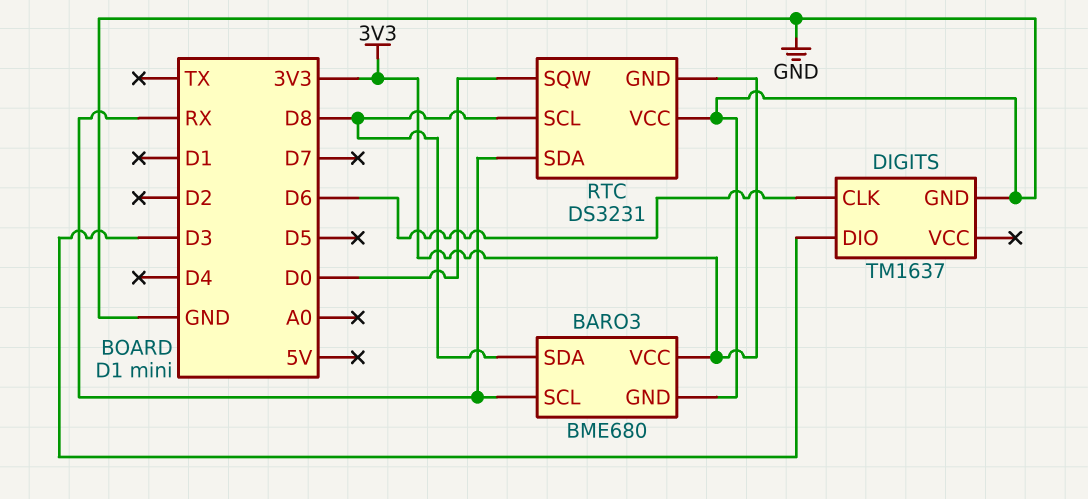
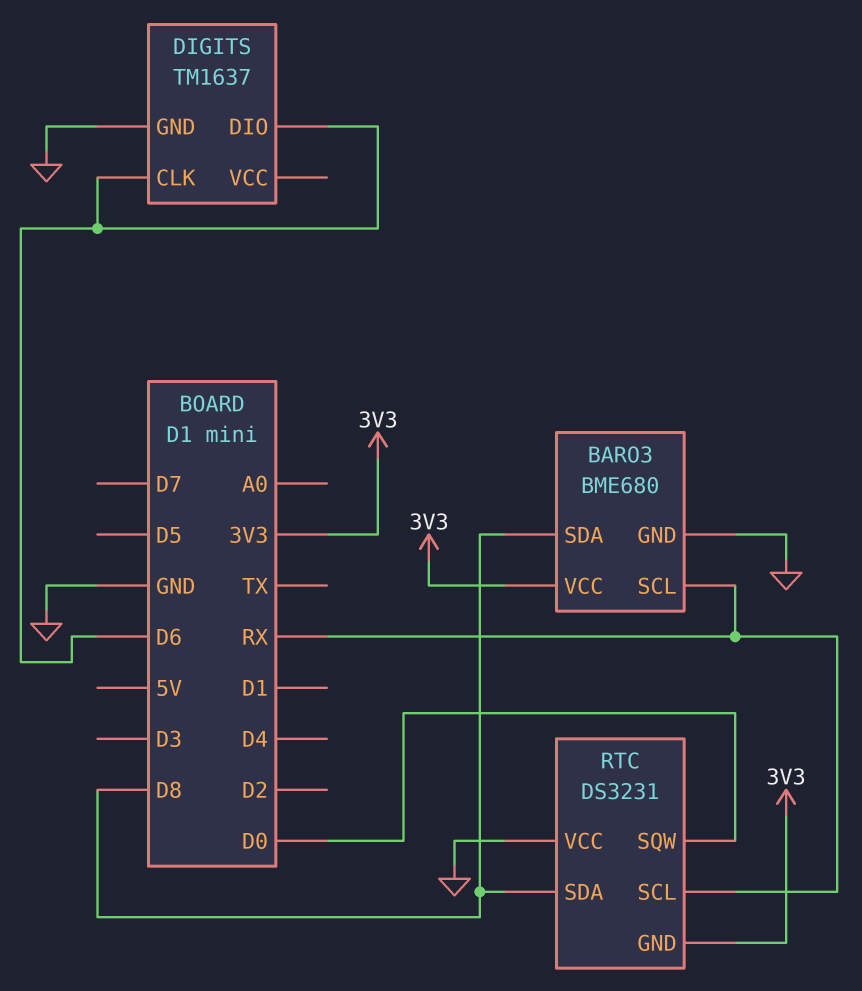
DIGITS pin DIO: D3 -> D6
RTC pin SCL: D8 -> RX
RTC pin SDA: RX -> D8

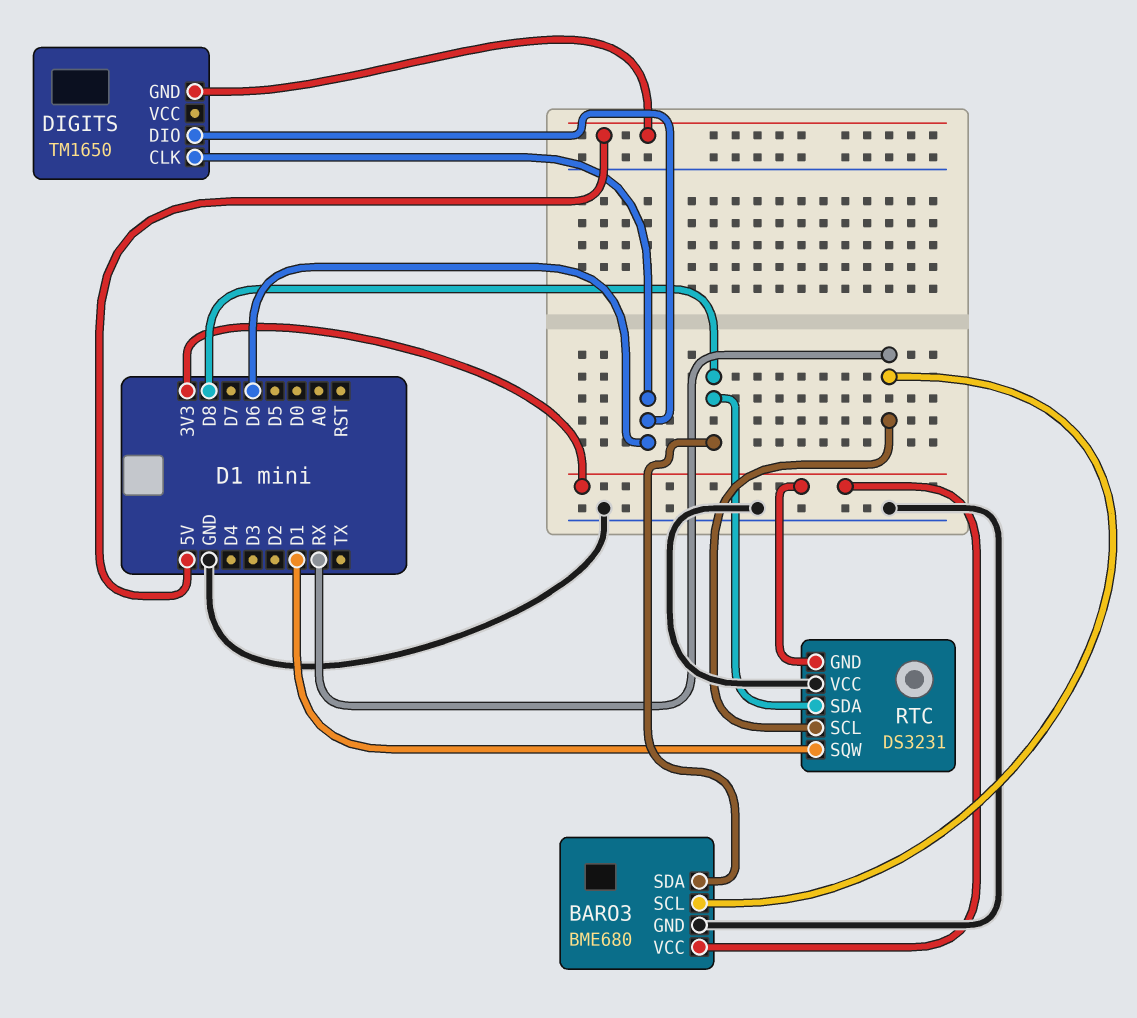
DIGITS: TM1637 -> TM1650
DIGITS pin GND: GND -> 5V
RTC pin SQW: D0 -> D1

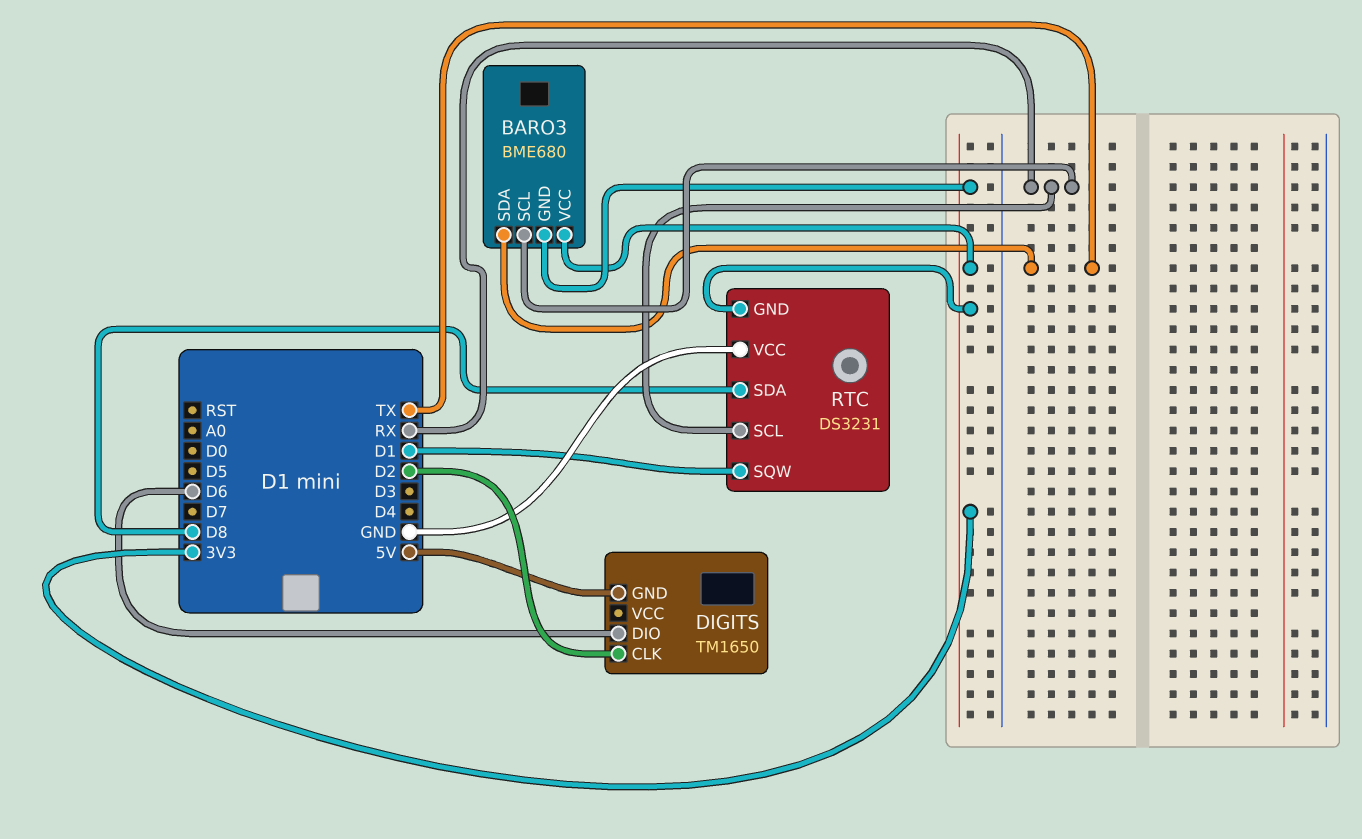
BARO3 pin GND: GND -> 3V3
BARO3 pin SDA: D8 -> TX
DIGITS pin CLK: D6 -> D2

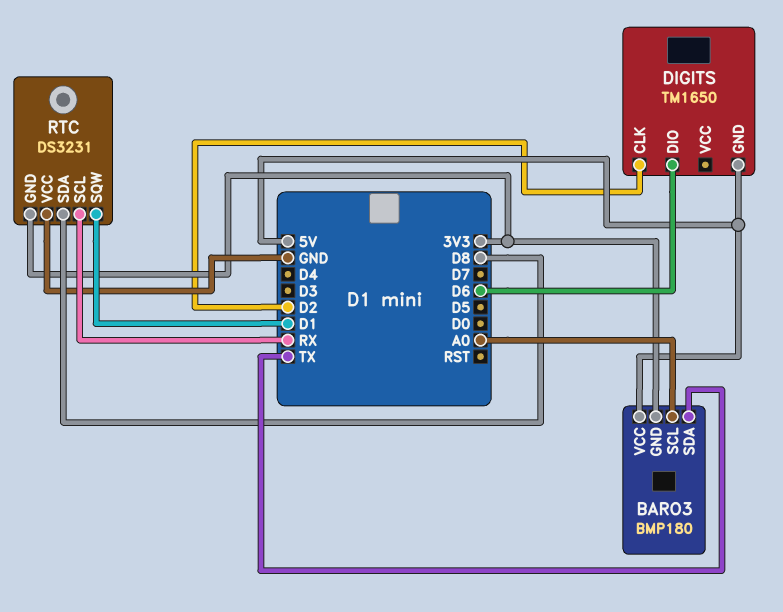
BARO3: BME680 -> BMP180
BARO3 pin SCL: RX -> A0
BARO3 pin VCC: 3V3 -> 5V

